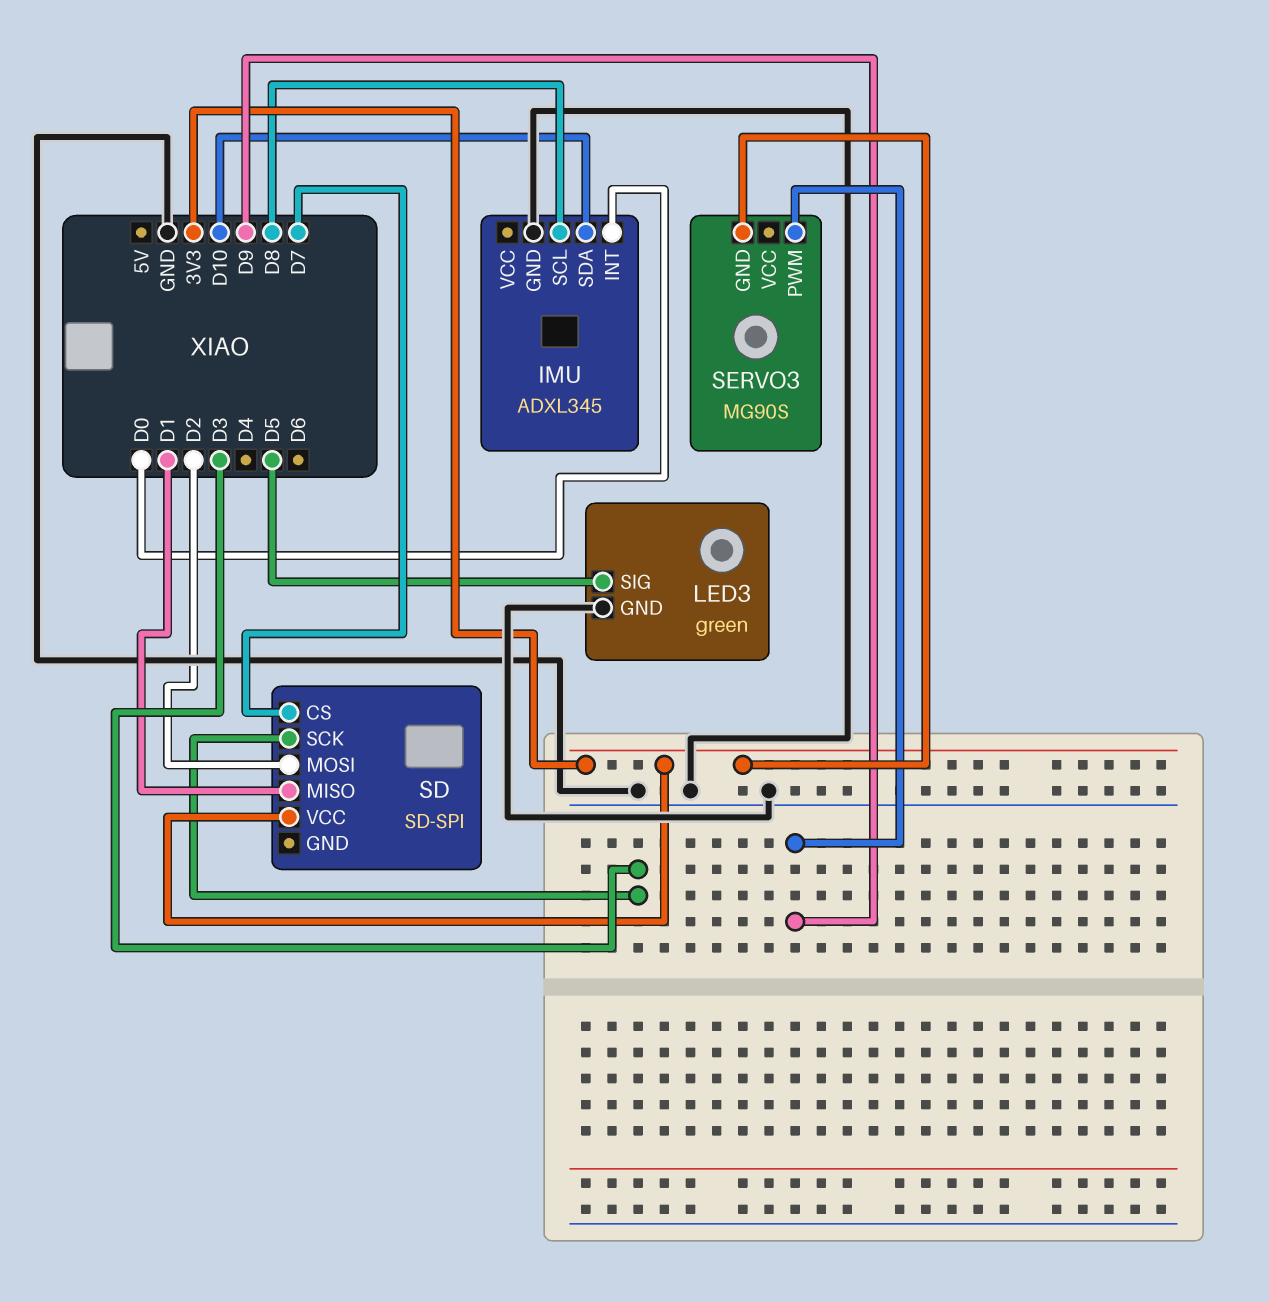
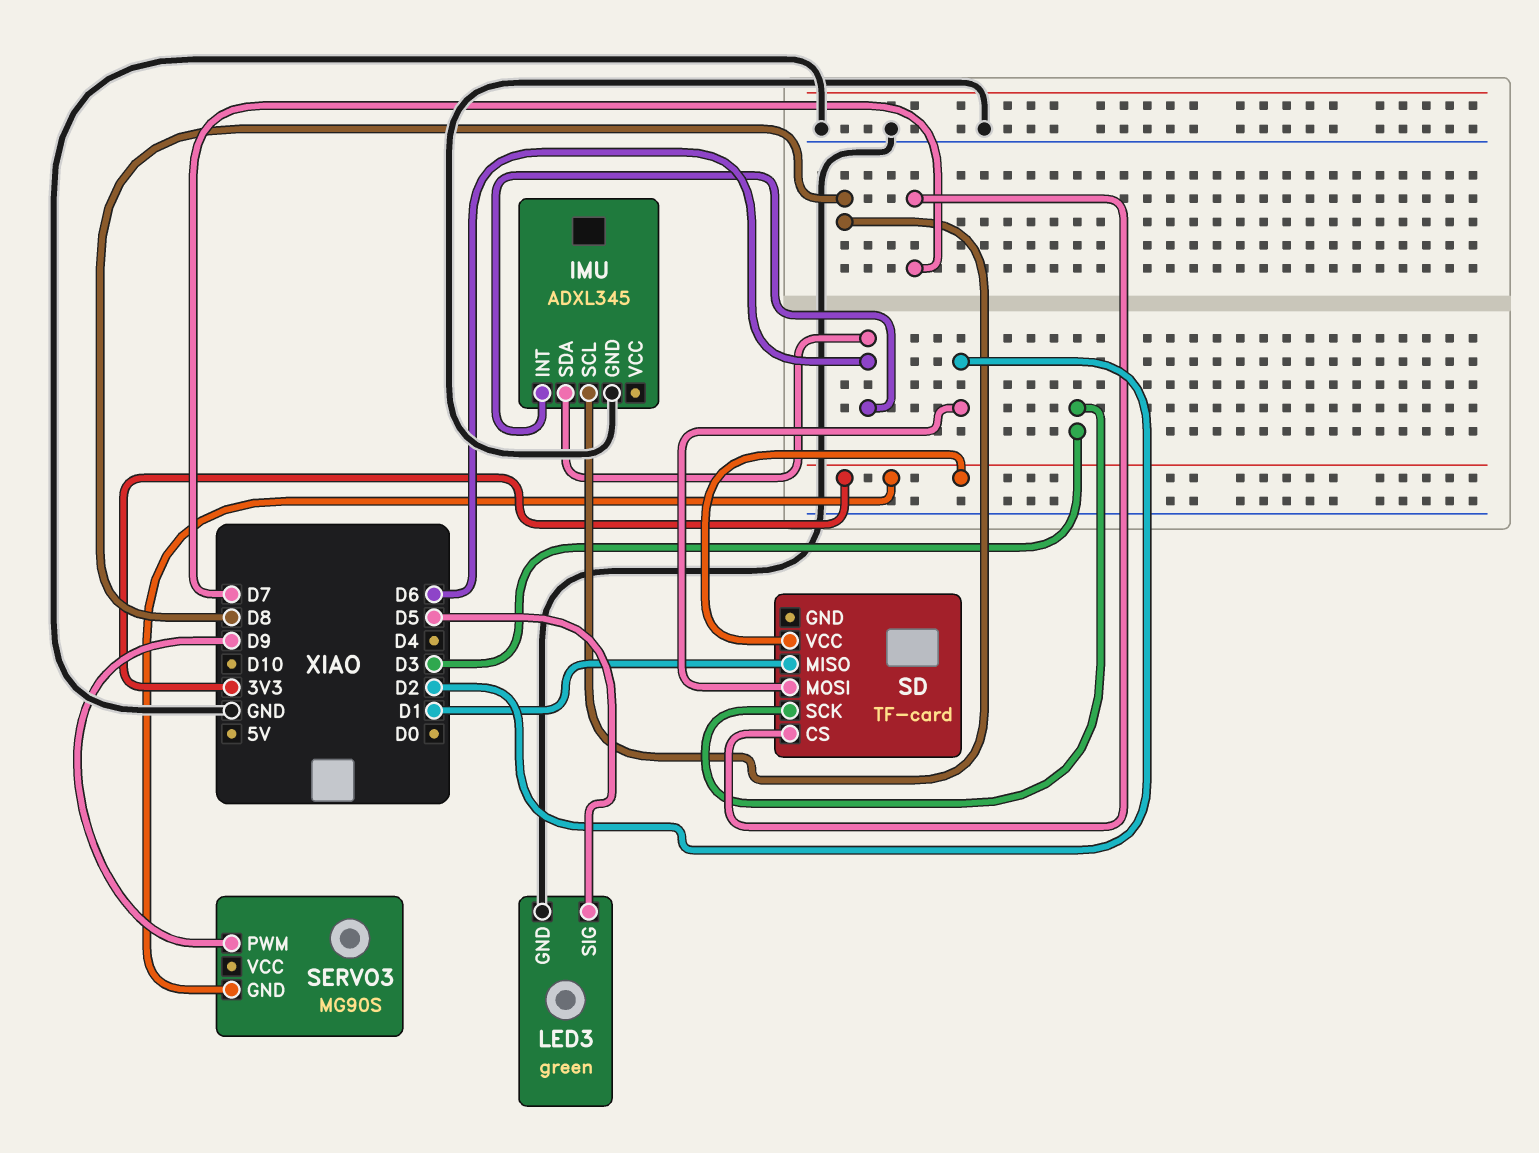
IMU pin INT: D0 -> D6
IMU pin SDA: D10 -> D6
SD: SD-SPI -> TF-card

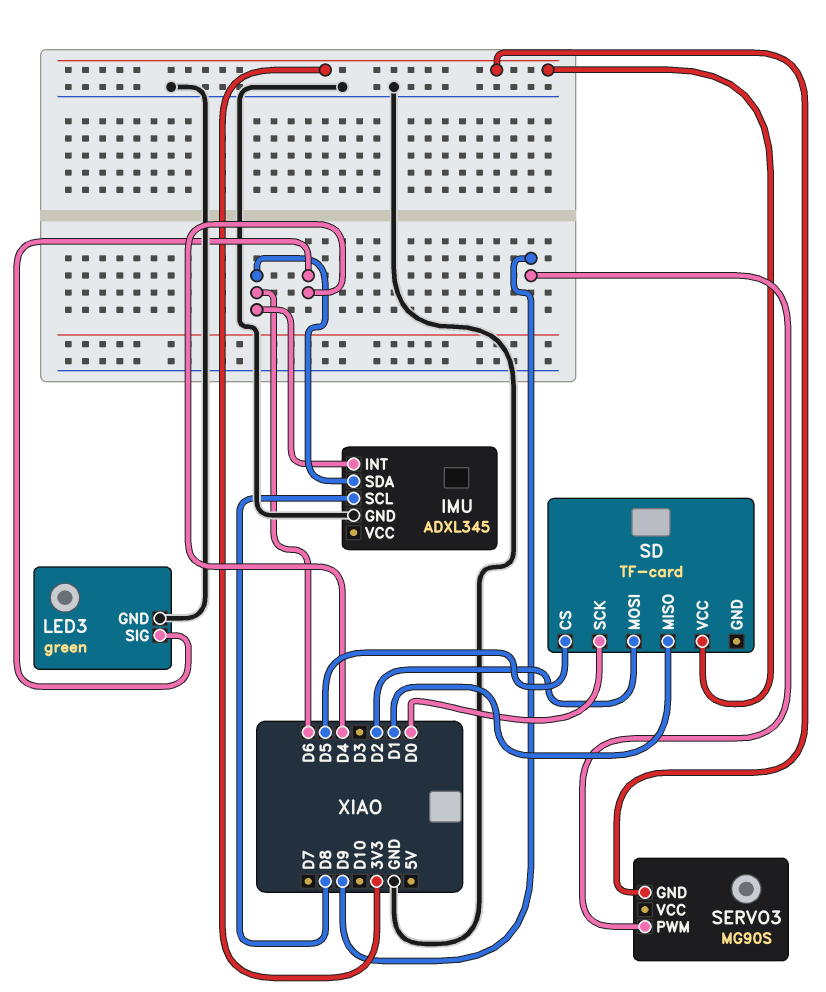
LED3 pin SIG: D5 -> D4
SD pin CS: D7 -> D5
SD pin SCK: D3 -> D0

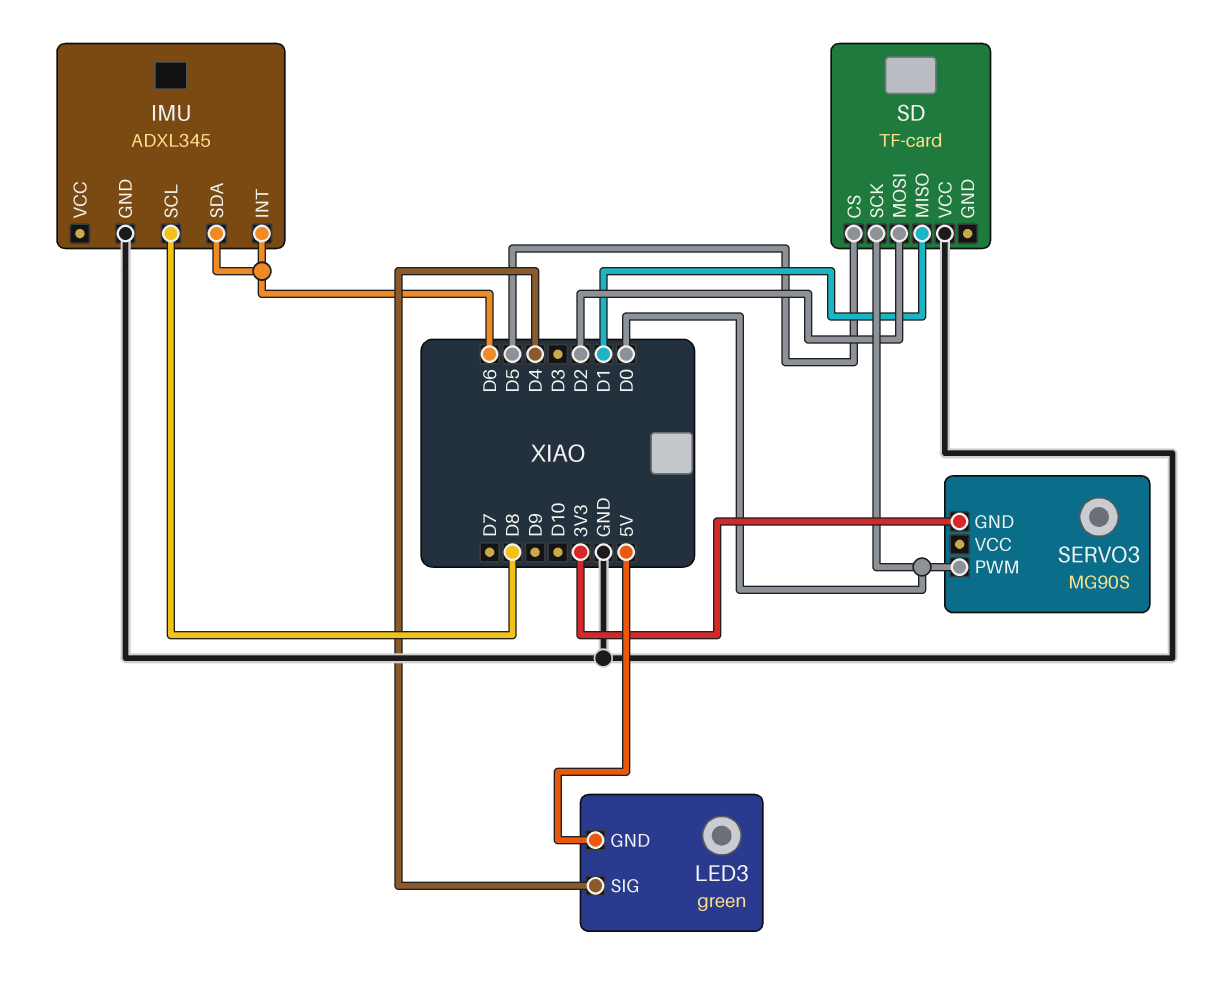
LED3 pin GND: GND -> 5V
SD pin VCC: 3V3 -> GND
SERVO3 pin PWM: D9 -> D0

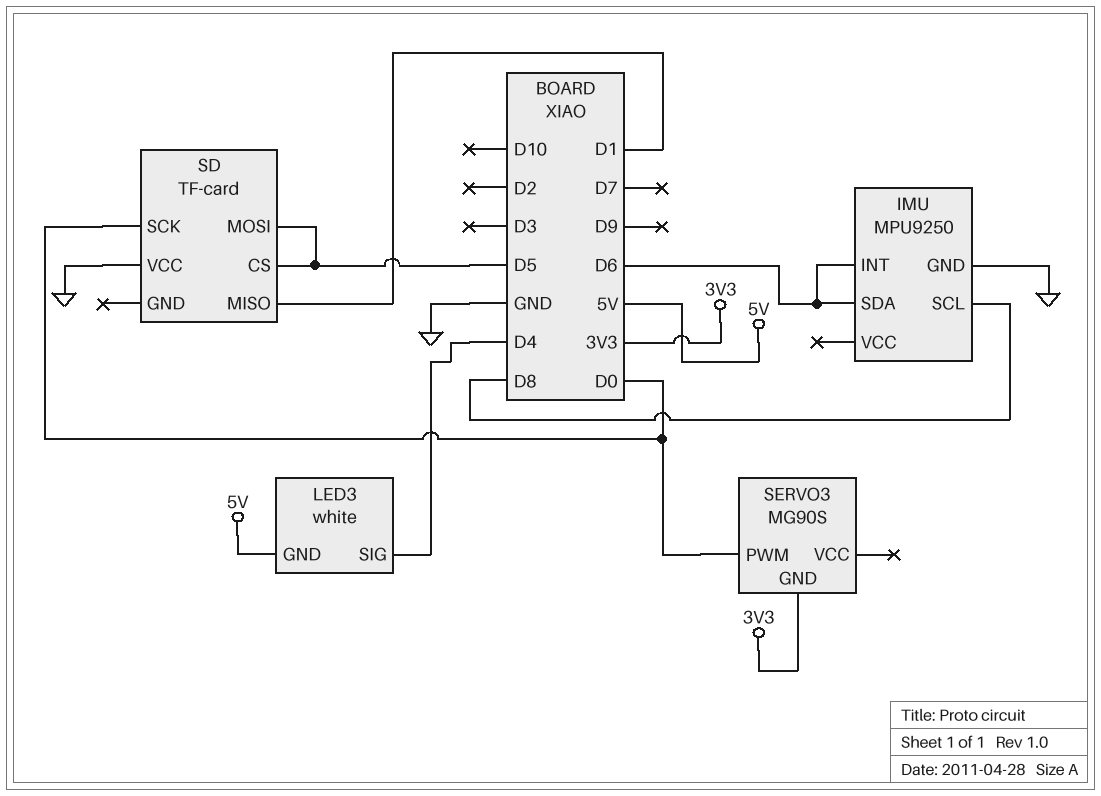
IMU: ADXL345 -> MPU9250
LED3: green -> white
SD pin MOSI: D2 -> D5

